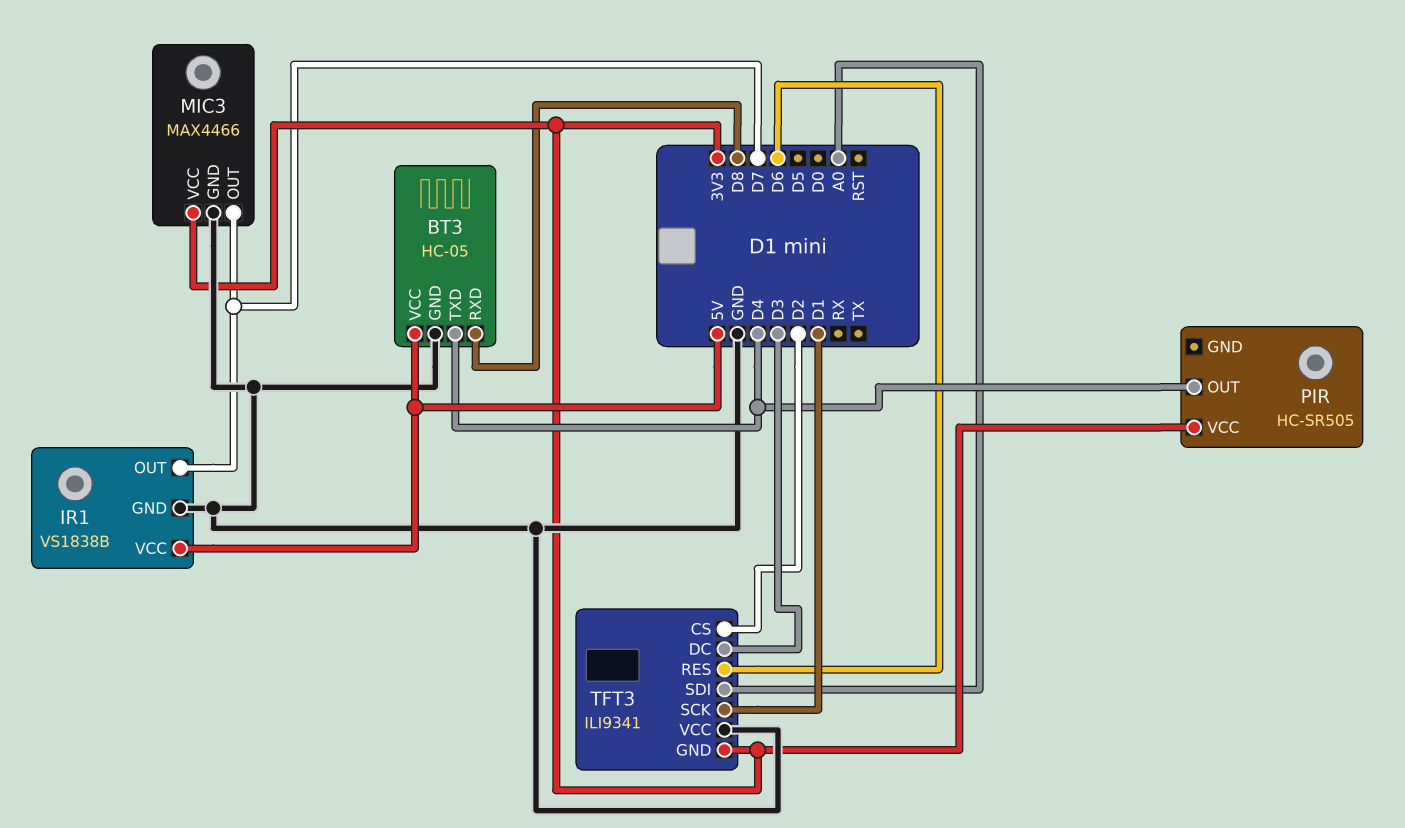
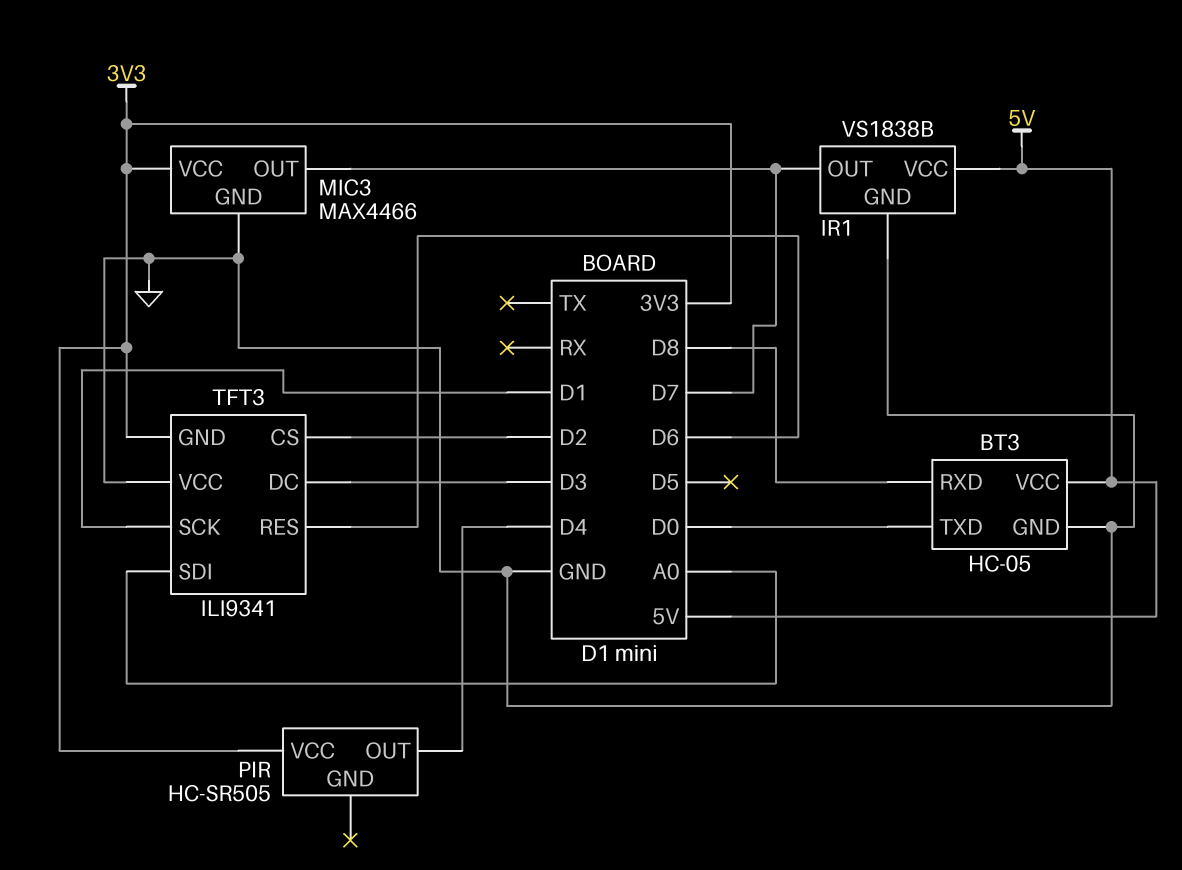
BT3 pin TXD: D4 -> D0

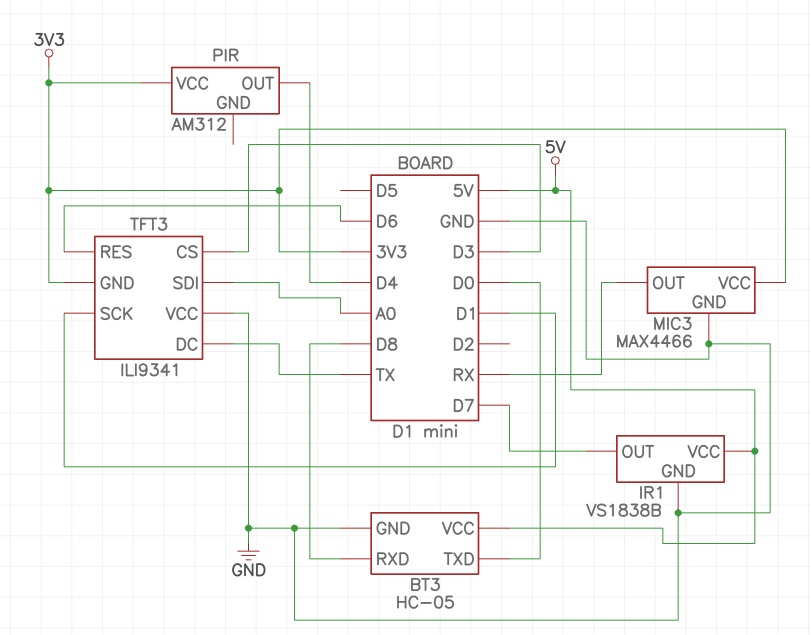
MIC3 pin OUT: D7 -> RX
PIR: HC-SR505 -> AM312
TFT3 pin CS: D2 -> D3
TFT3 pin DC: D3 -> TX

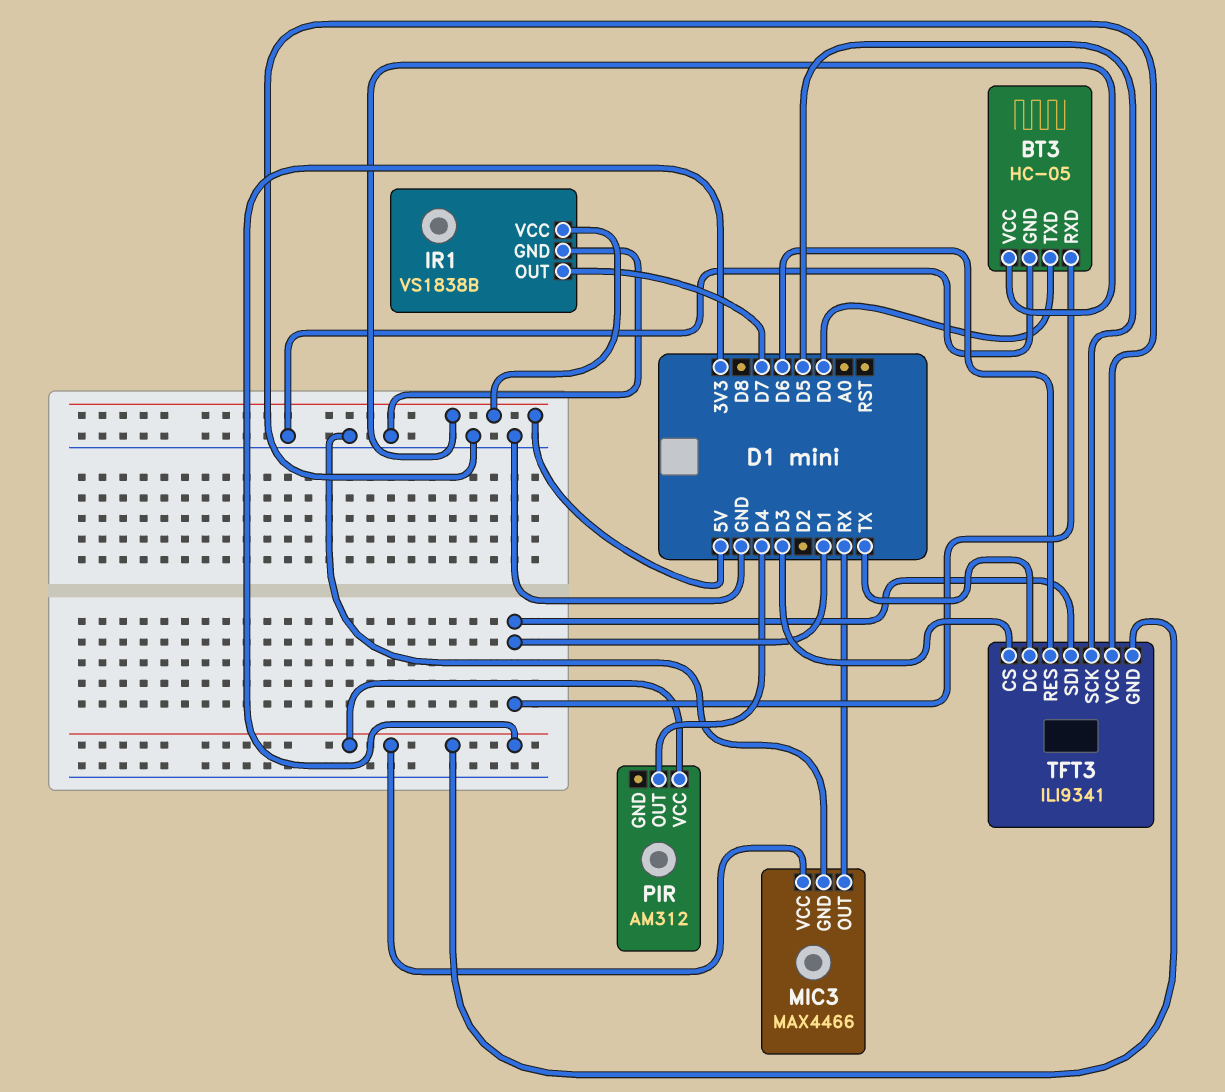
BT3 pin RXD: D8 -> D1
TFT3 pin SCK: D1 -> D5
TFT3 pin SDI: A0 -> D1

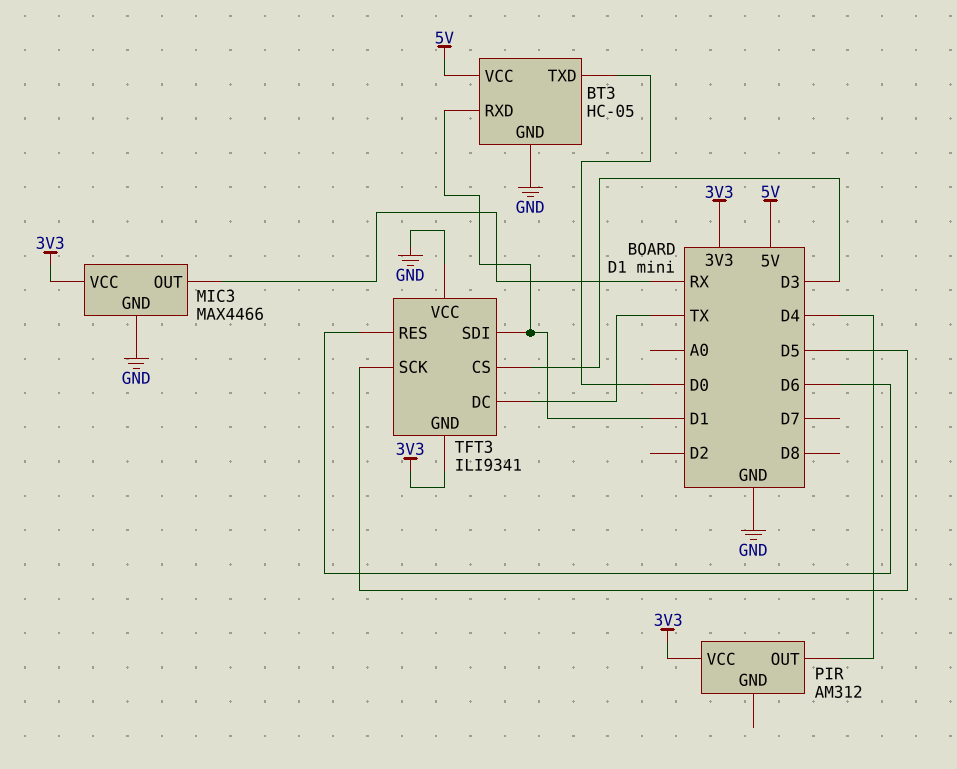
IR1: VS1838B -> none
IR1 pin GND: GND -> none
IR1 pin OUT: D7 -> none
IR1 pin VCC: 5V -> none

